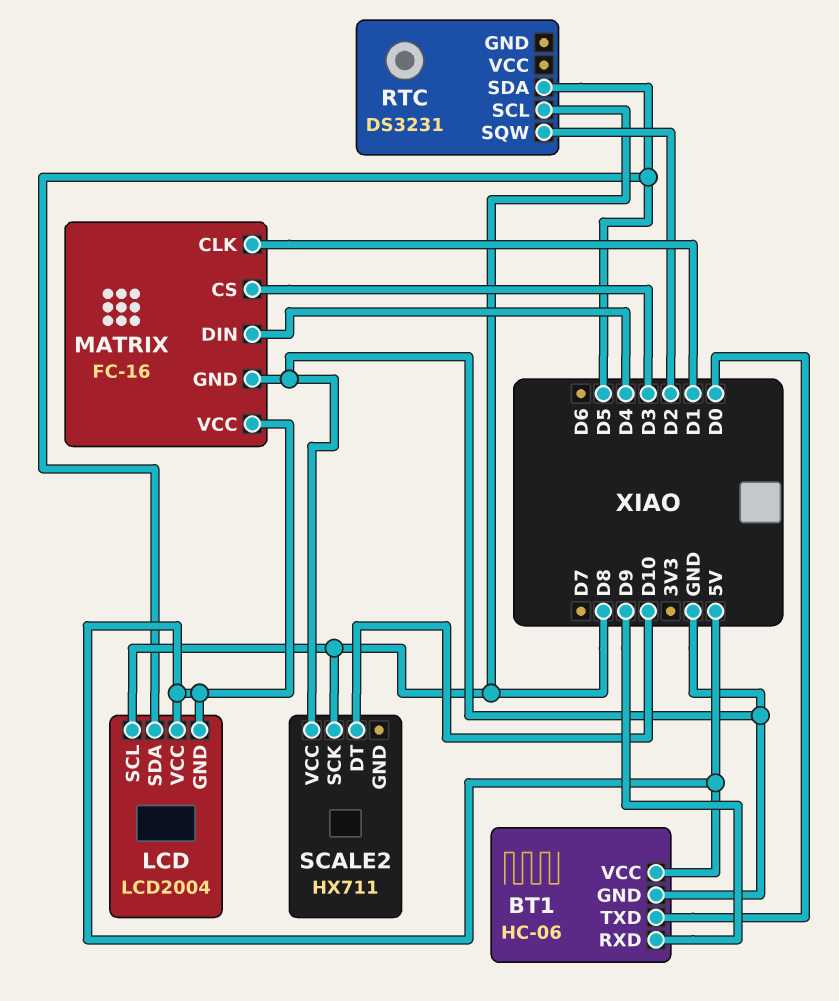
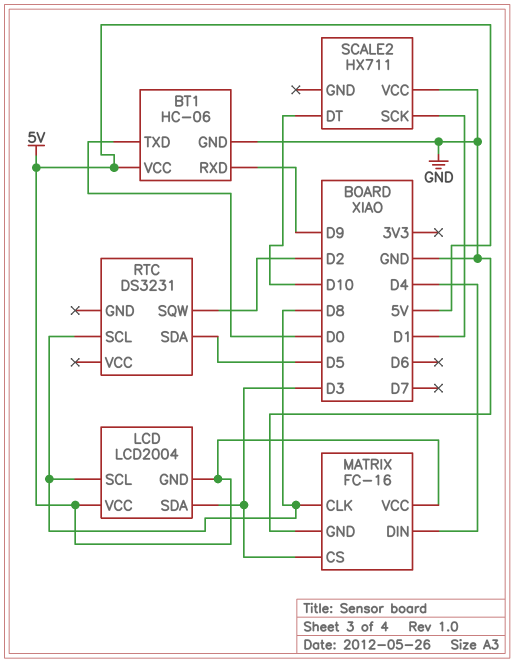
LCD pin SDA: D5 -> D3
MATRIX pin CLK: D1 -> D8
SCALE2 pin SCK: D8 -> D1

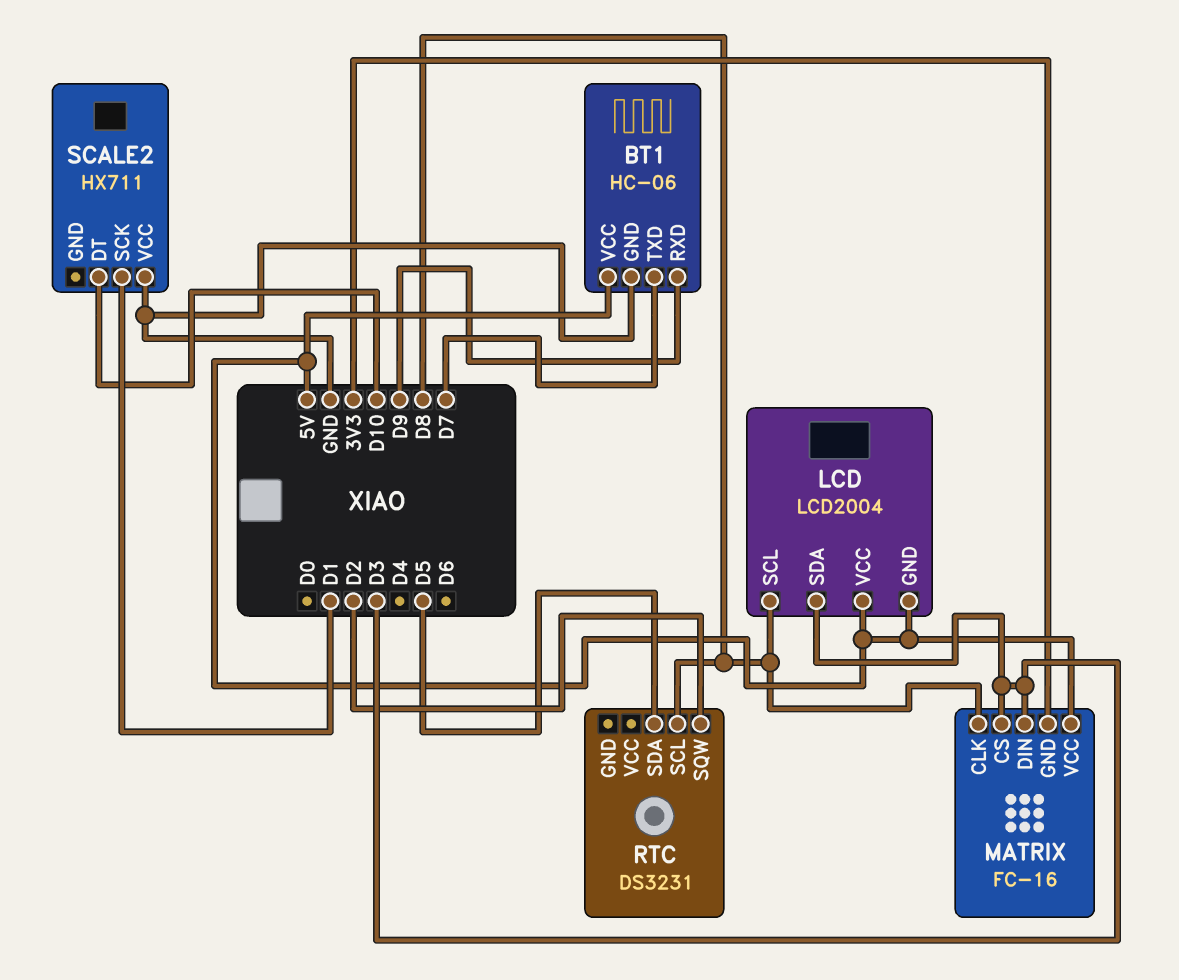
BT1 pin TXD: D0 -> D7
MATRIX pin DIN: D4 -> D3
MATRIX pin GND: GND -> 3V3

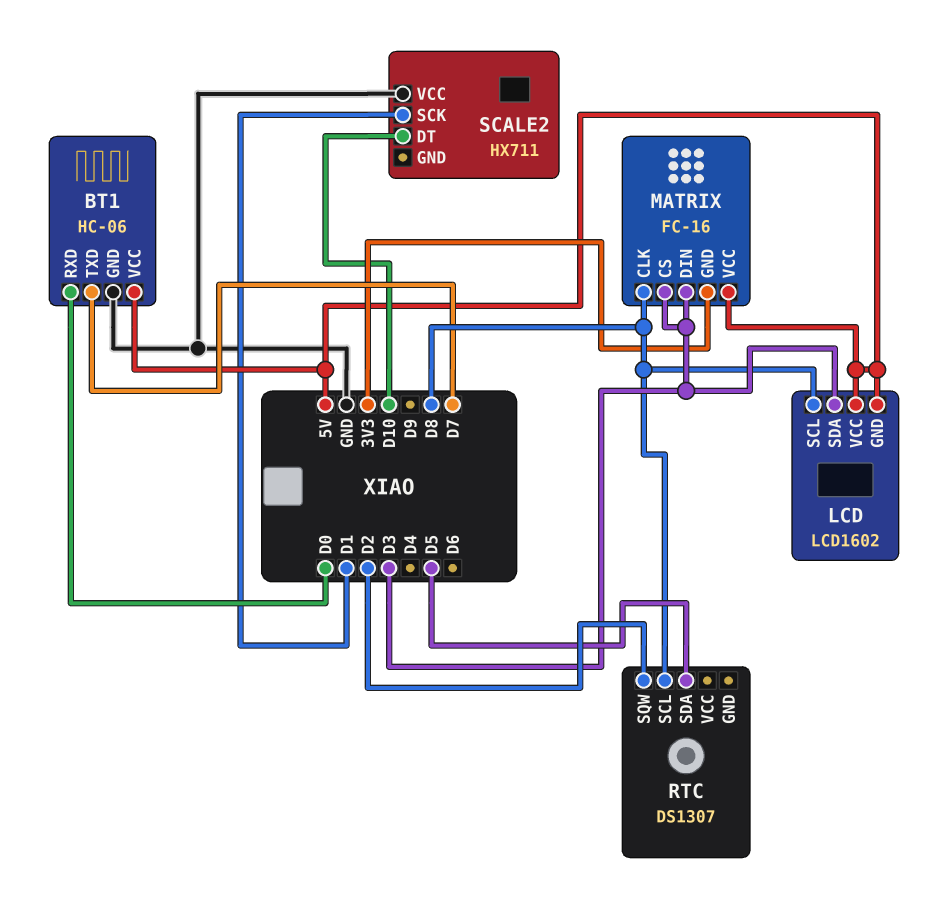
BT1 pin RXD: D9 -> D0
LCD: LCD2004 -> LCD1602
RTC: DS3231 -> DS1307

